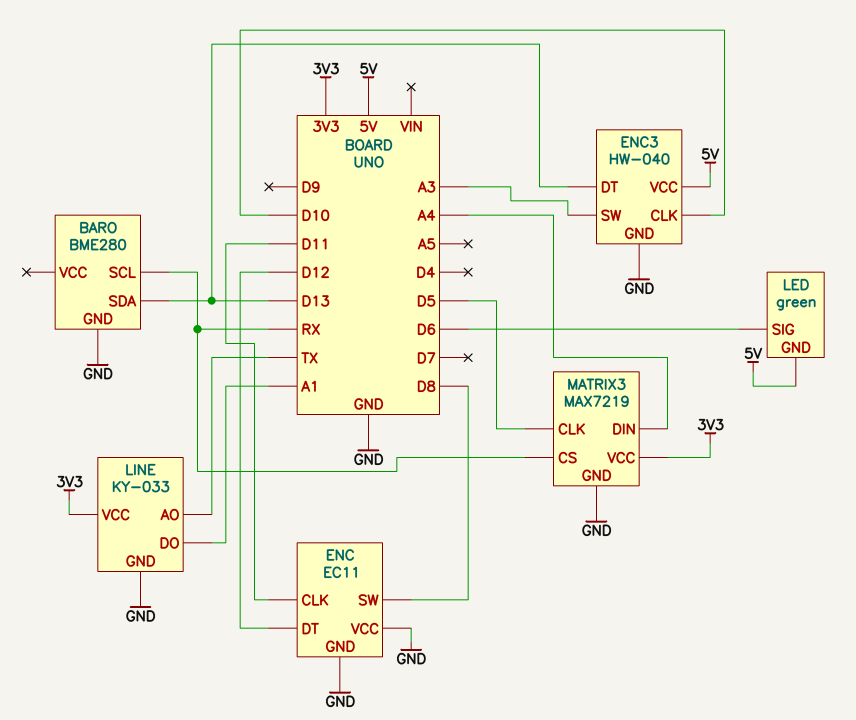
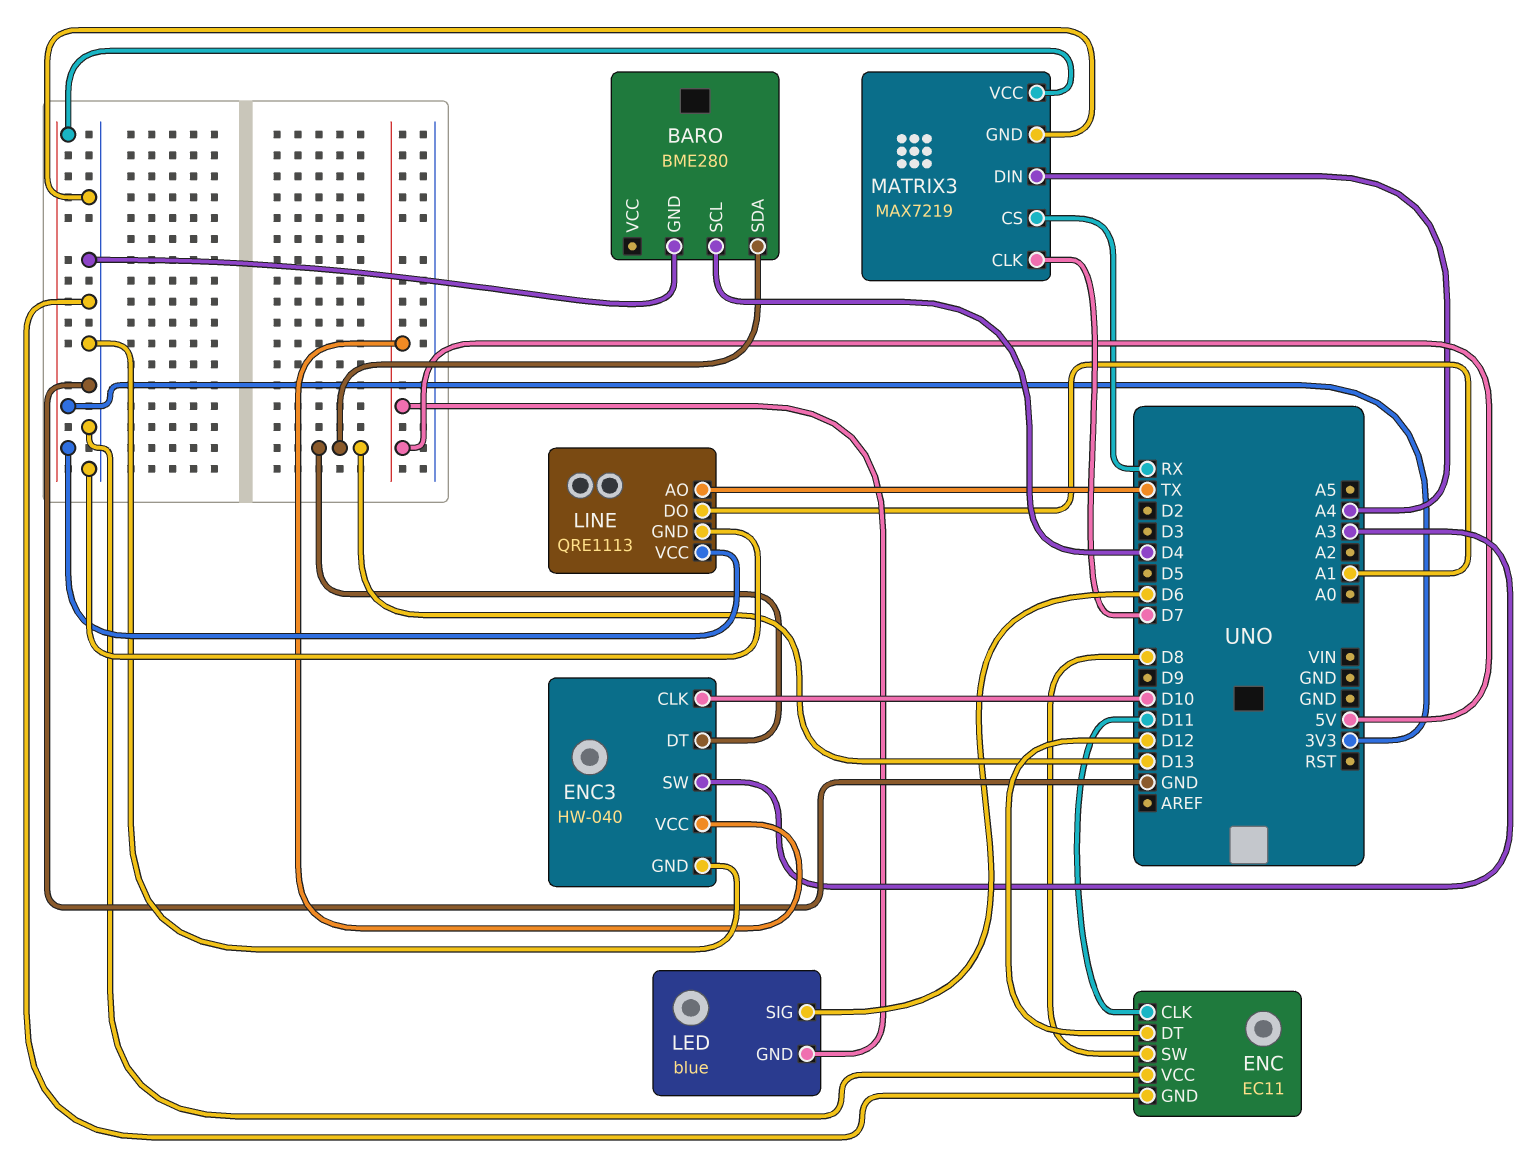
BARO pin SCL: RX -> D4
LED: green -> blue
LINE: KY-033 -> QRE1113
MATRIX3 pin CLK: D5 -> D7

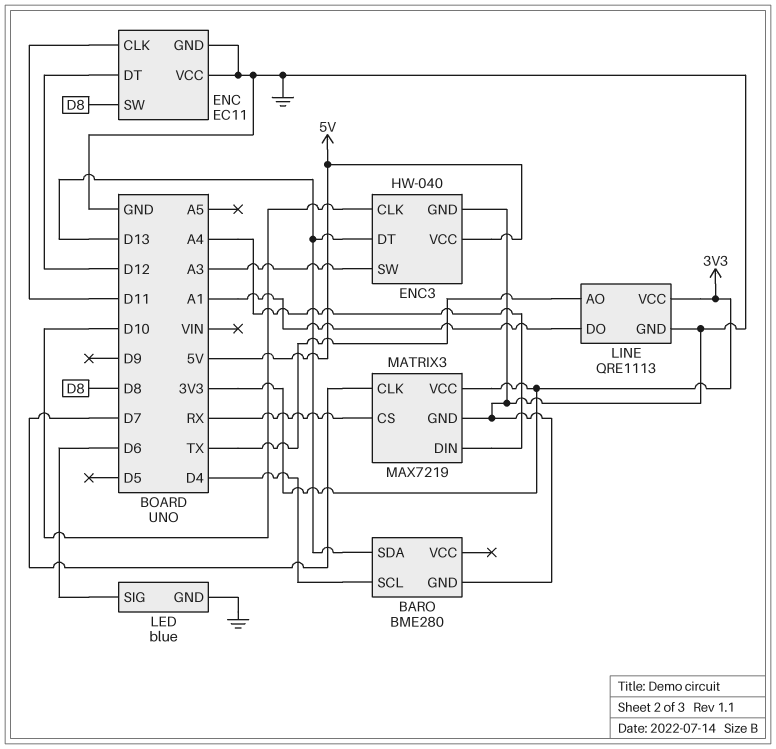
LED pin GND: 5V -> GND

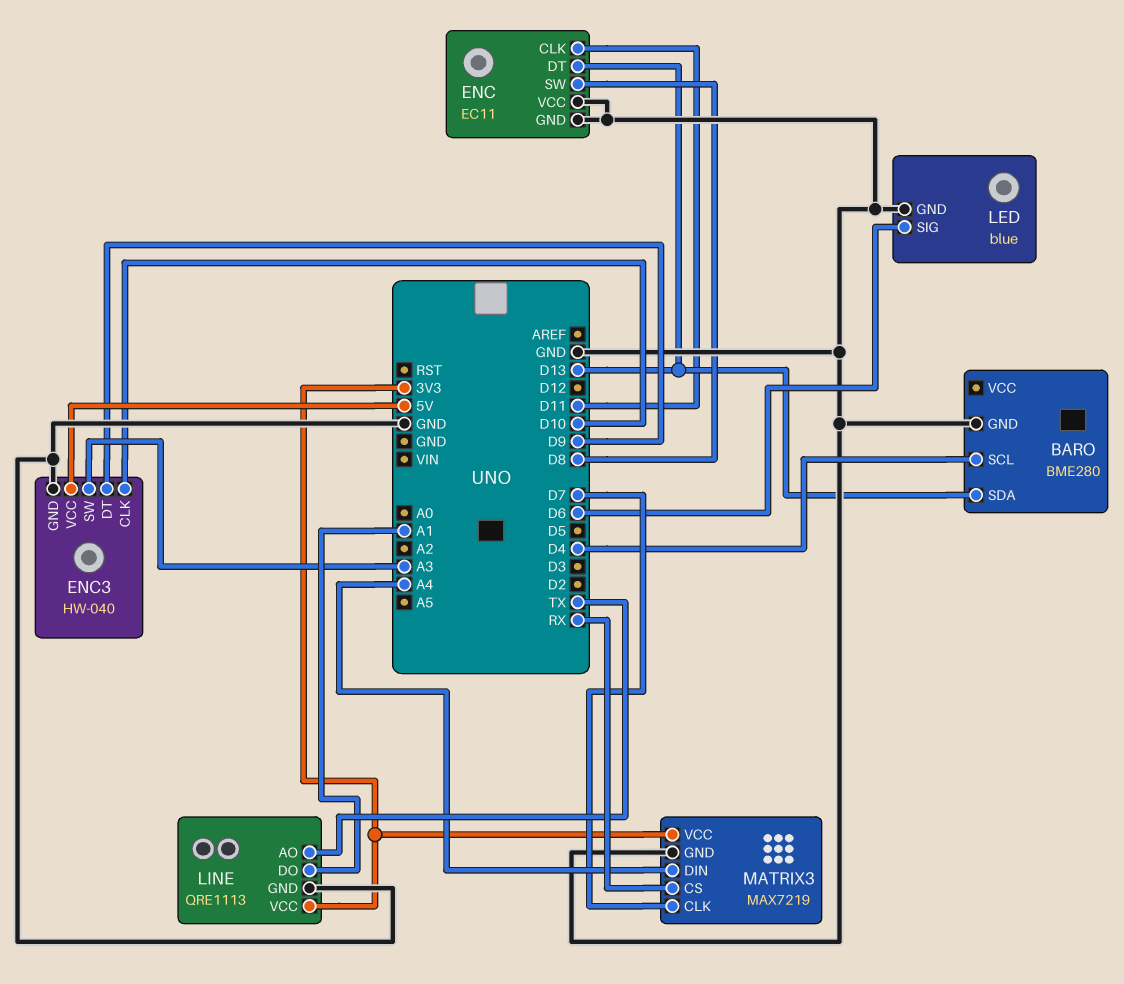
ENC pin DT: D12 -> D13
ENC3 pin DT: D13 -> D9

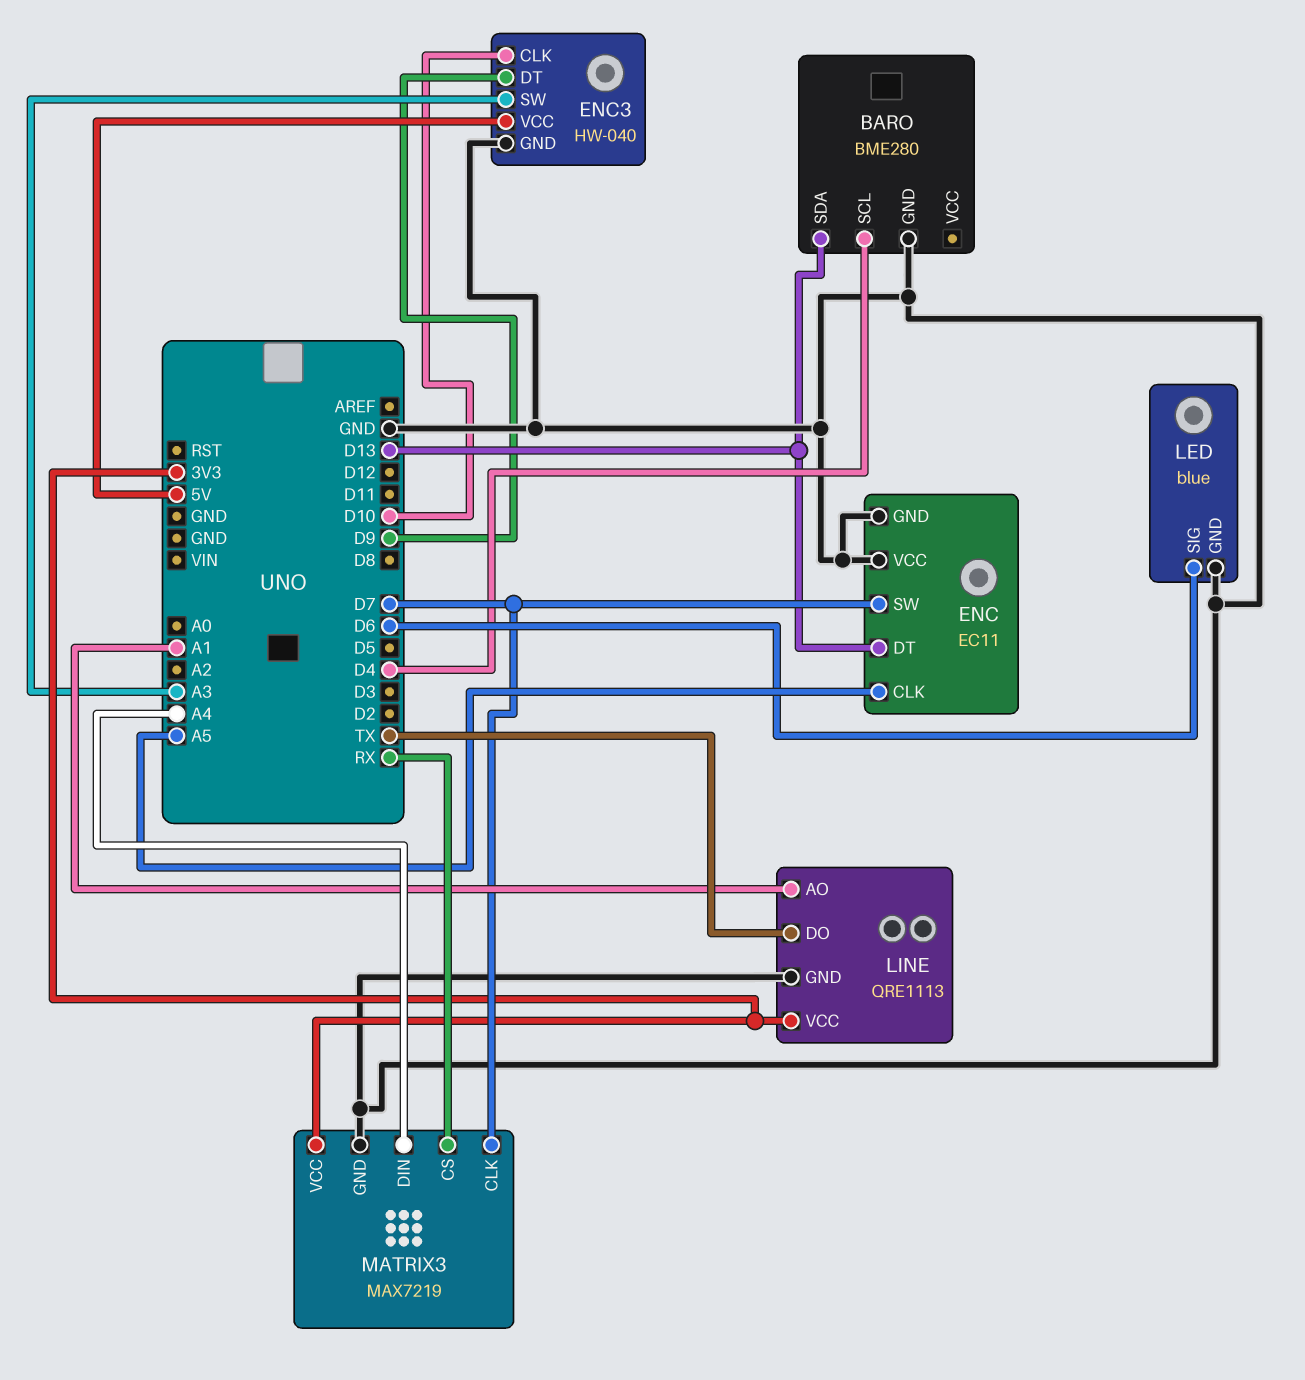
ENC pin CLK: D11 -> A5
ENC pin SW: D8 -> D7
LINE pin AO: TX -> A1
LINE pin DO: A1 -> TX

